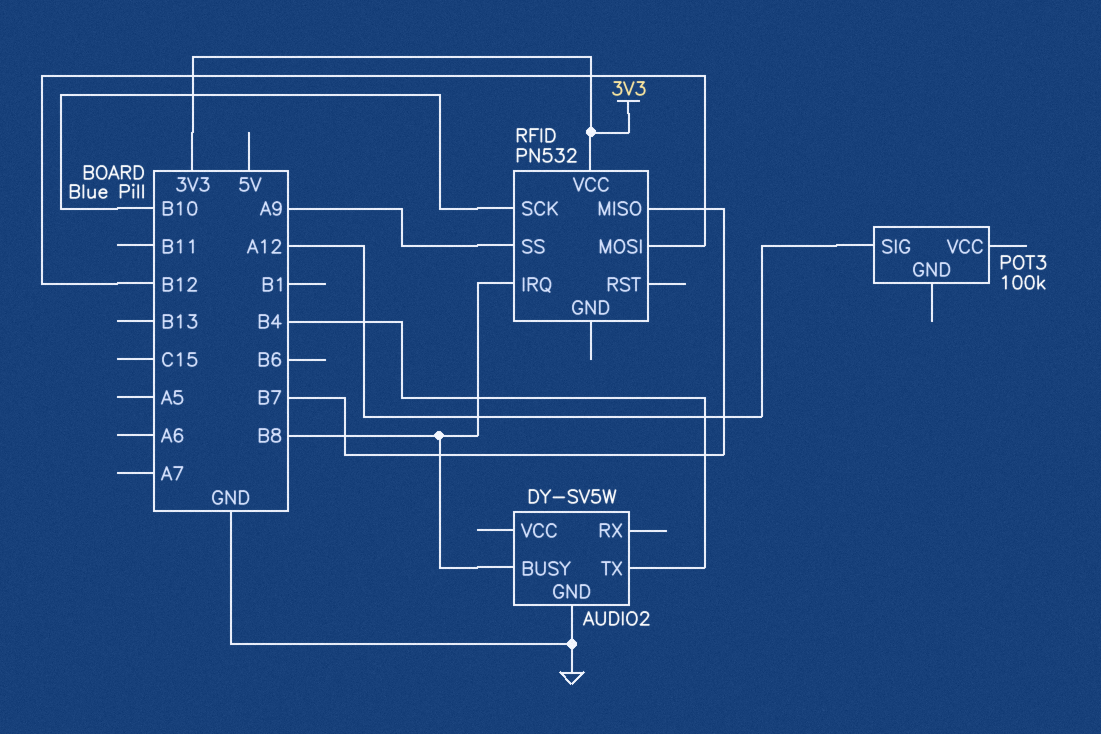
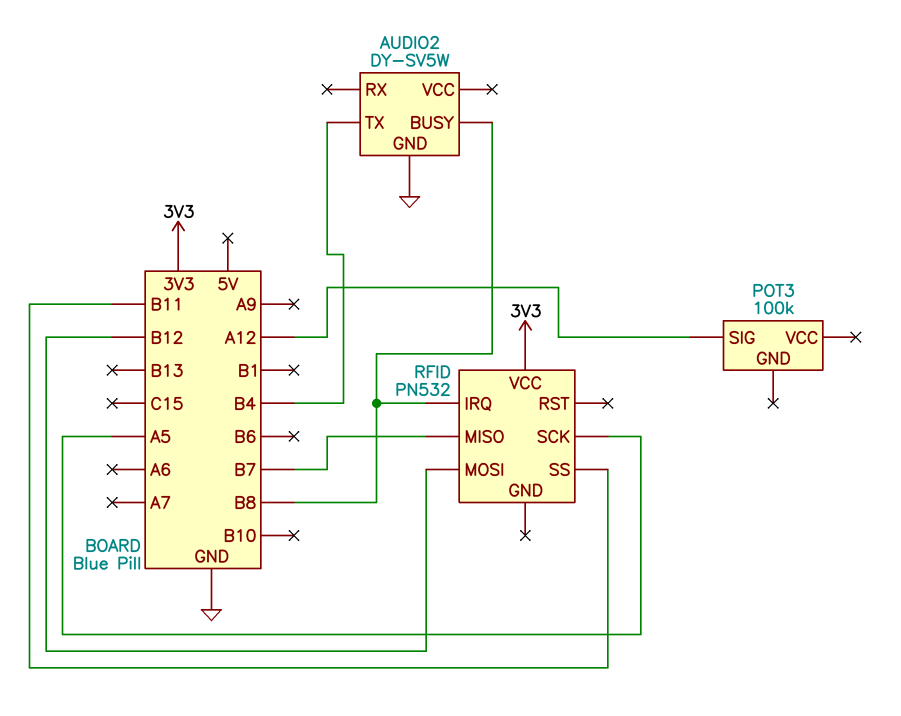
RFID pin SCK: B10 -> A5
RFID pin SS: A9 -> B11

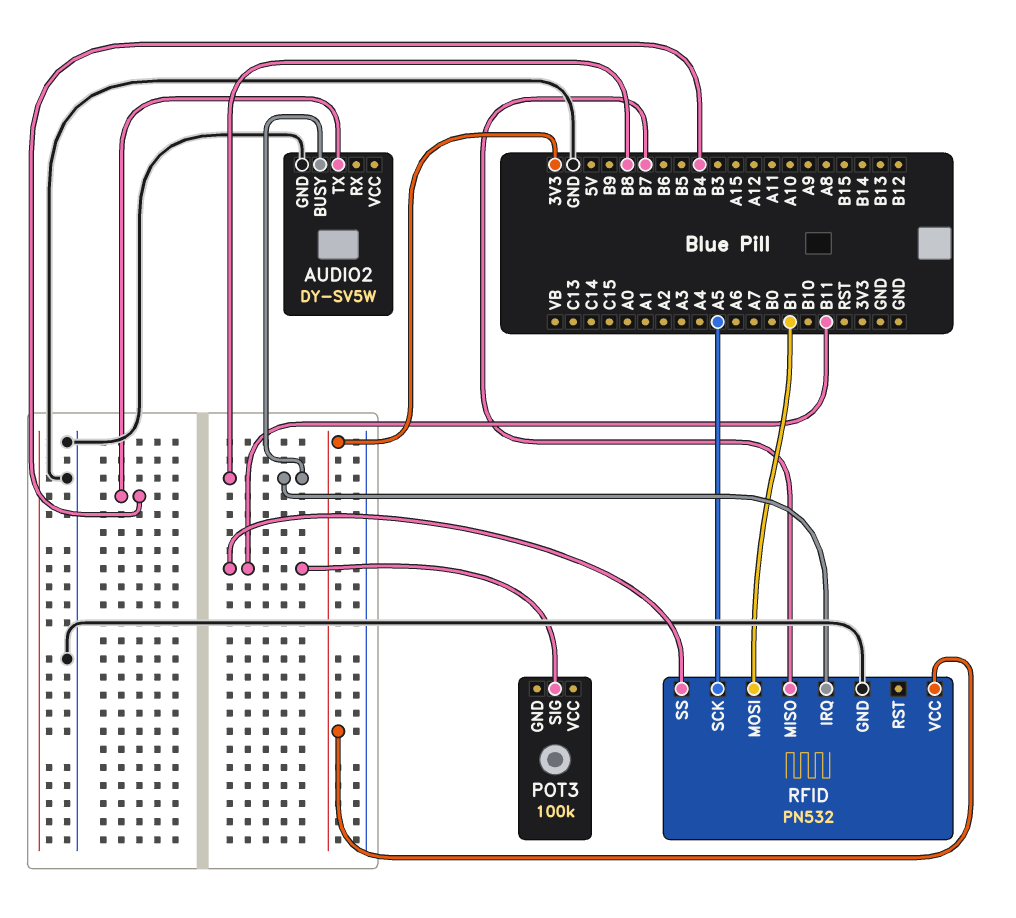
POT3 pin SIG: A12 -> B11
RFID pin GND: none -> GND
RFID pin MOSI: B12 -> B1

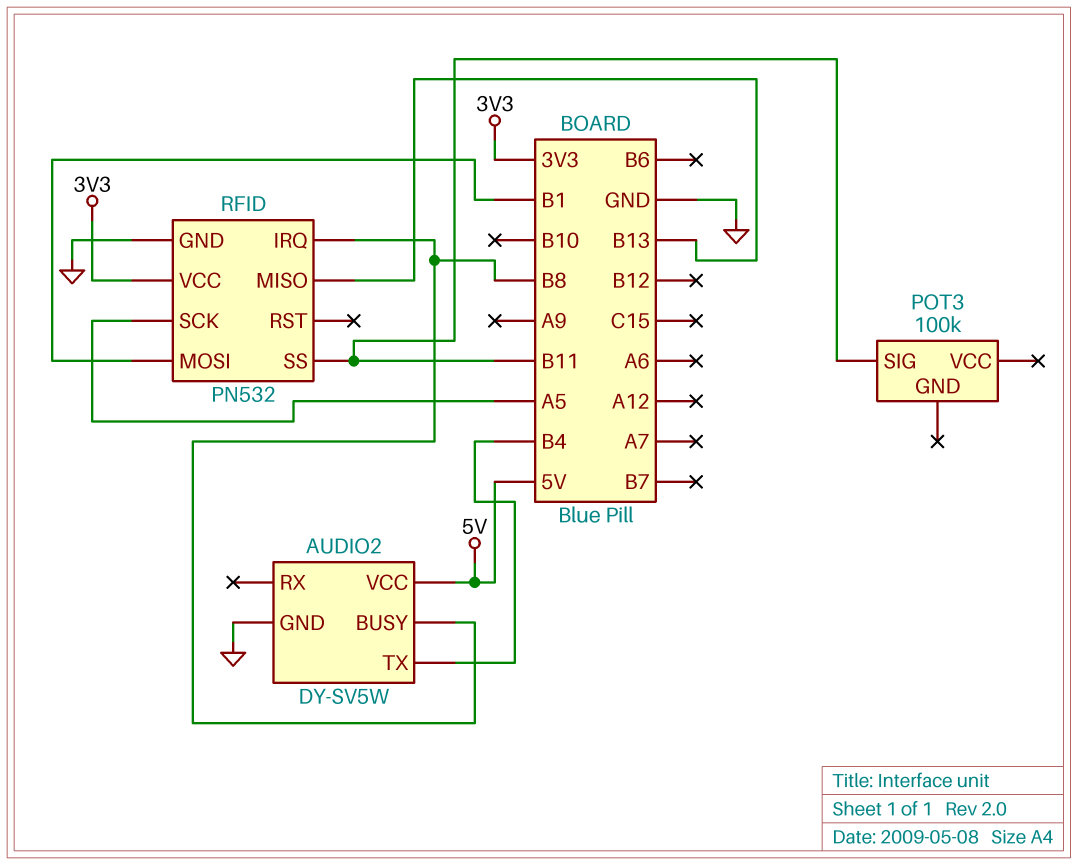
AUDIO2 pin VCC: none -> 5V
RFID pin MISO: B7 -> B13

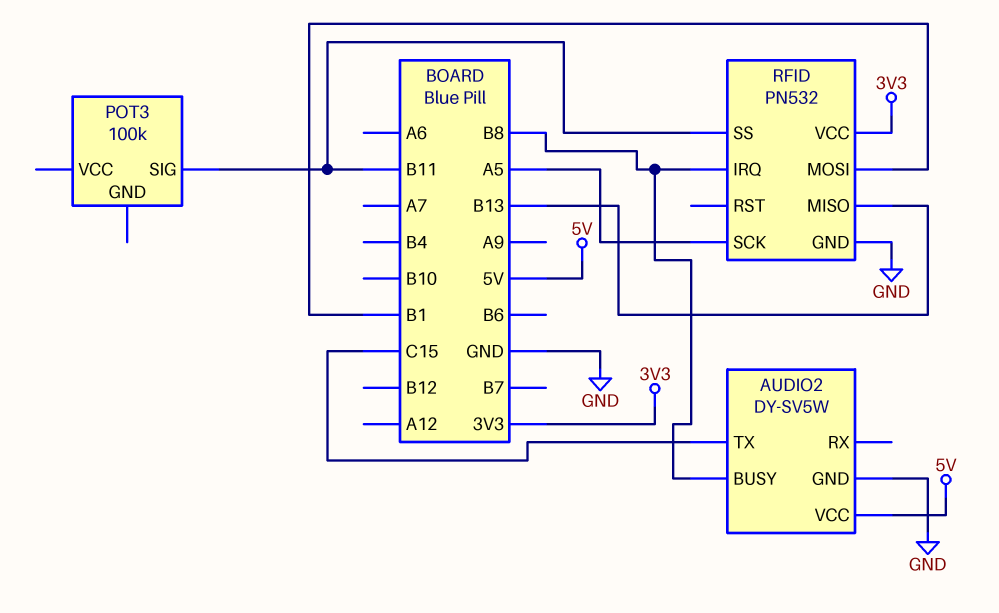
AUDIO2 pin TX: B4 -> C15

